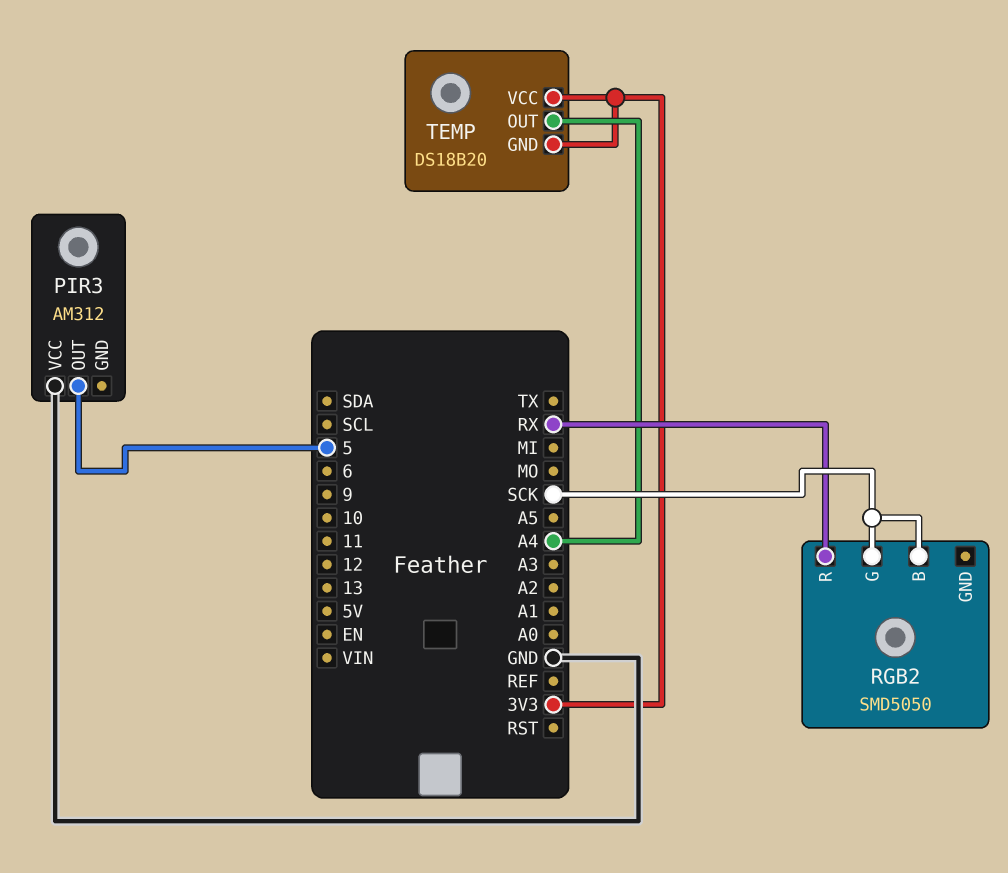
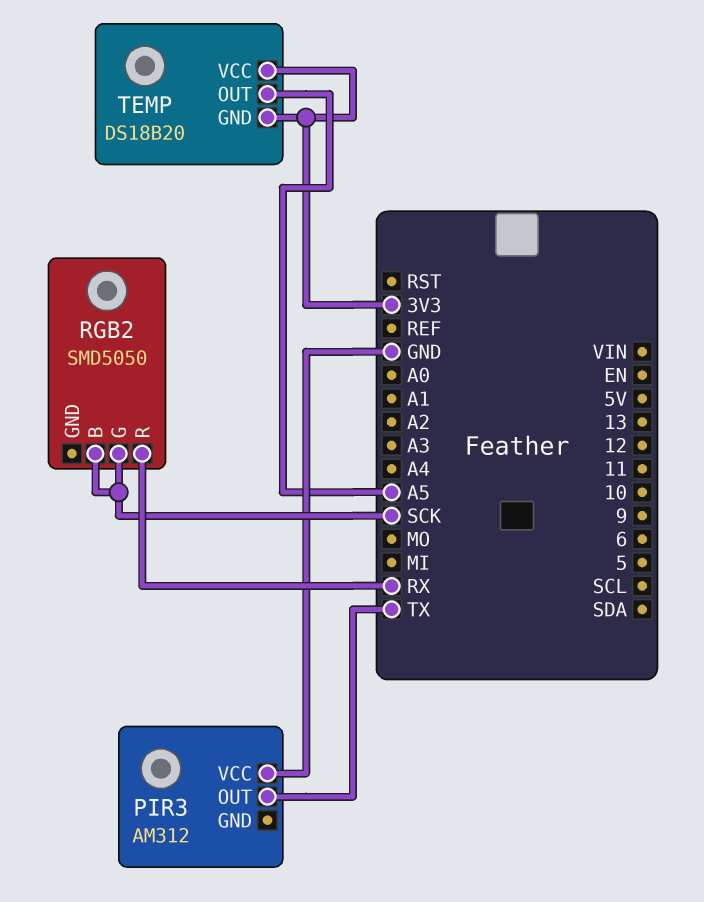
PIR3 pin OUT: 5 -> TX
TEMP pin OUT: A4 -> A5

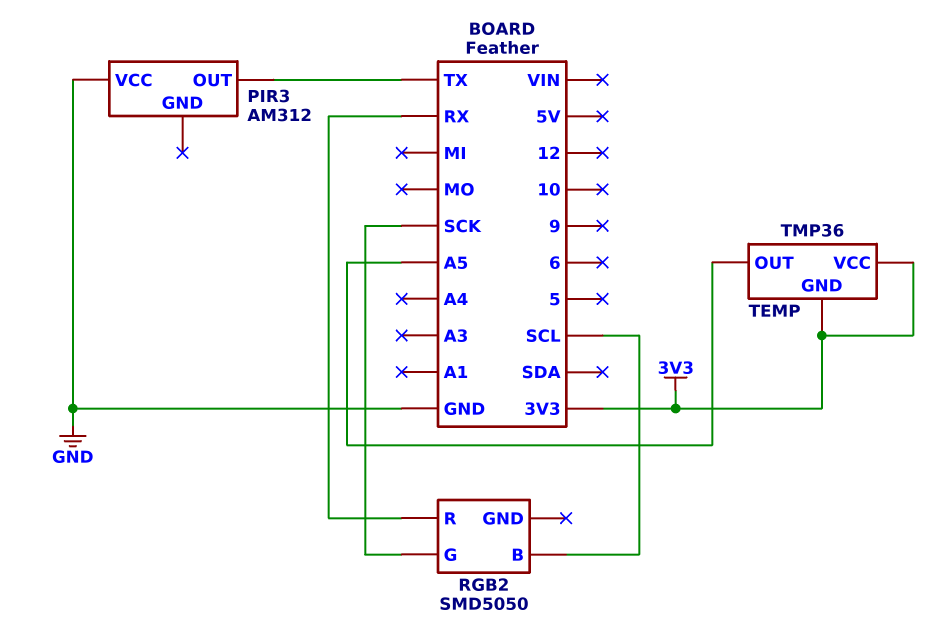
RGB2 pin B: SCK -> SCL
TEMP: DS18B20 -> TMP36

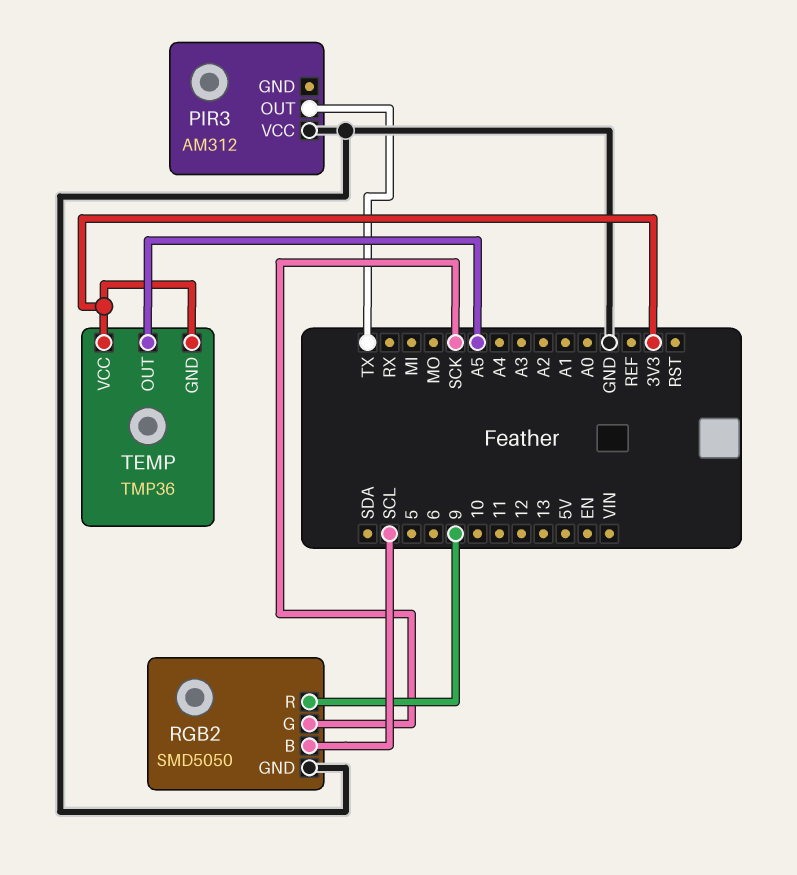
RGB2 pin GND: none -> GND
RGB2 pin R: RX -> 9

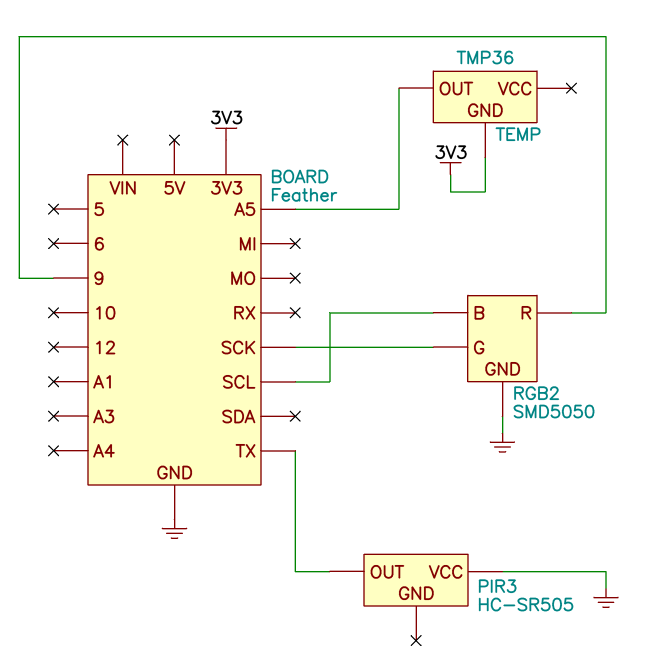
PIR3: AM312 -> HC-SR505
TEMP pin VCC: 3V3 -> none

